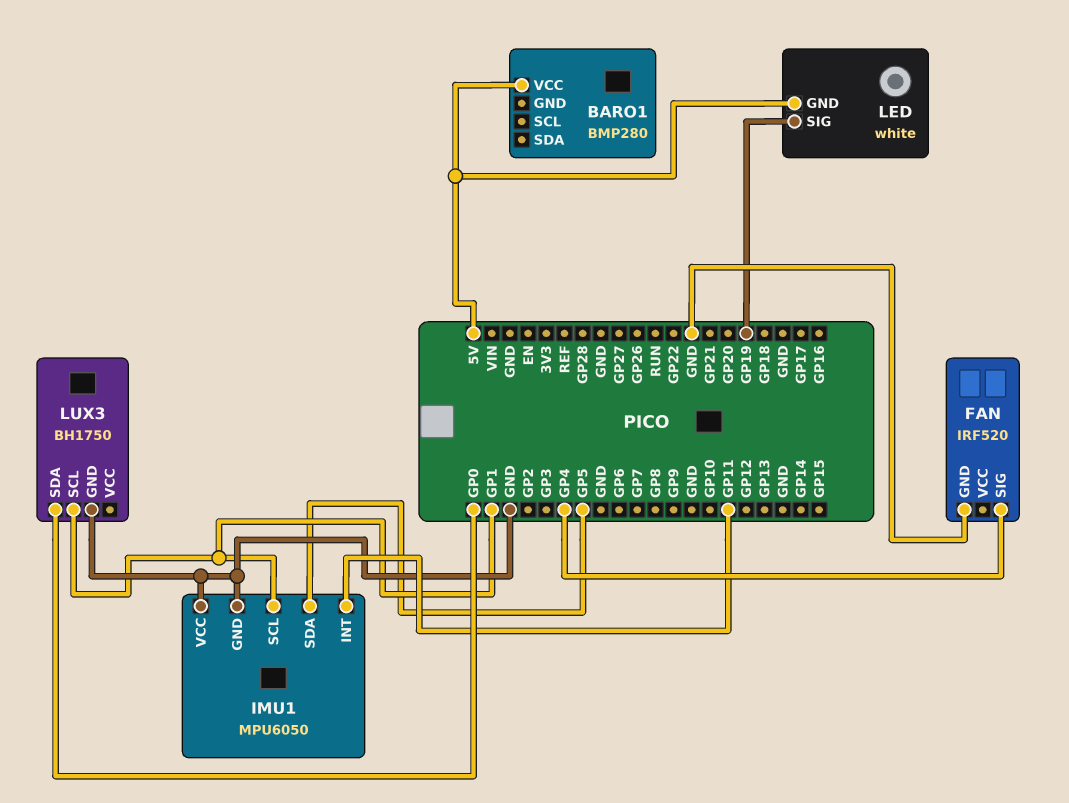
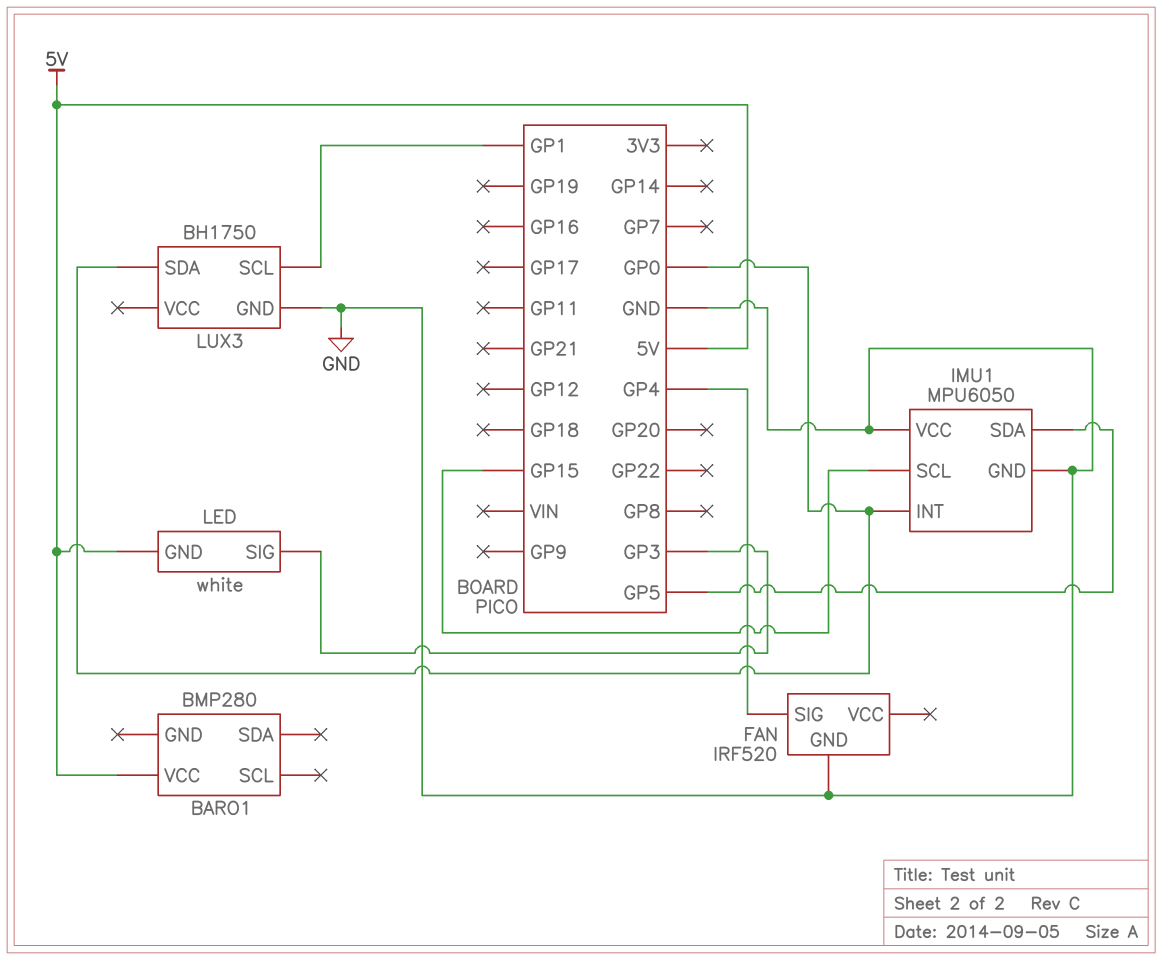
IMU1 pin INT: GP11 -> GP0
IMU1 pin SCL: GP1 -> GP15
LED pin SIG: GP19 -> GP3

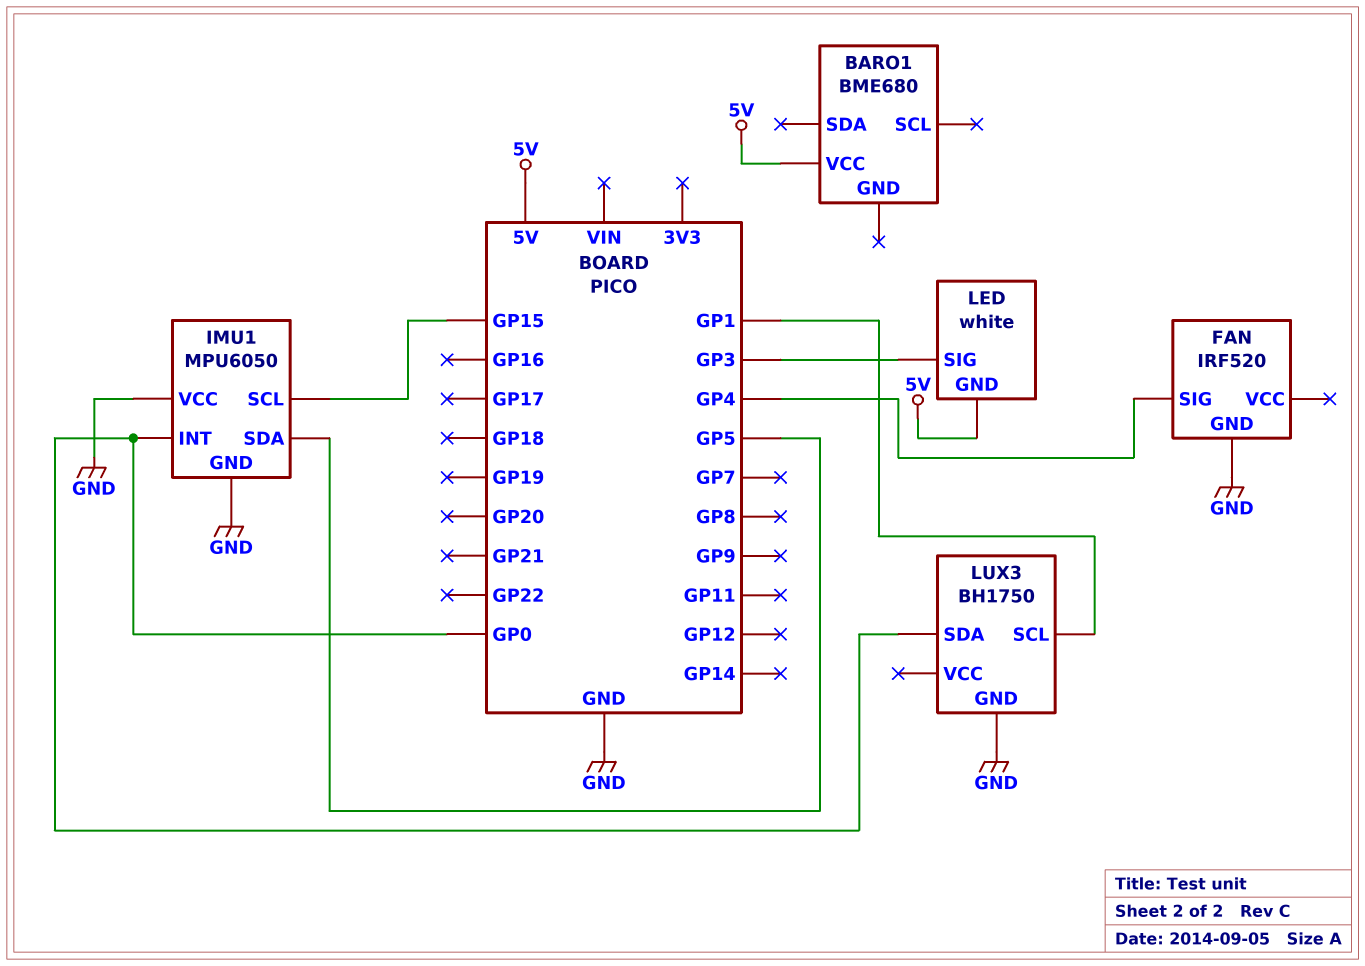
BARO1: BMP280 -> BME680

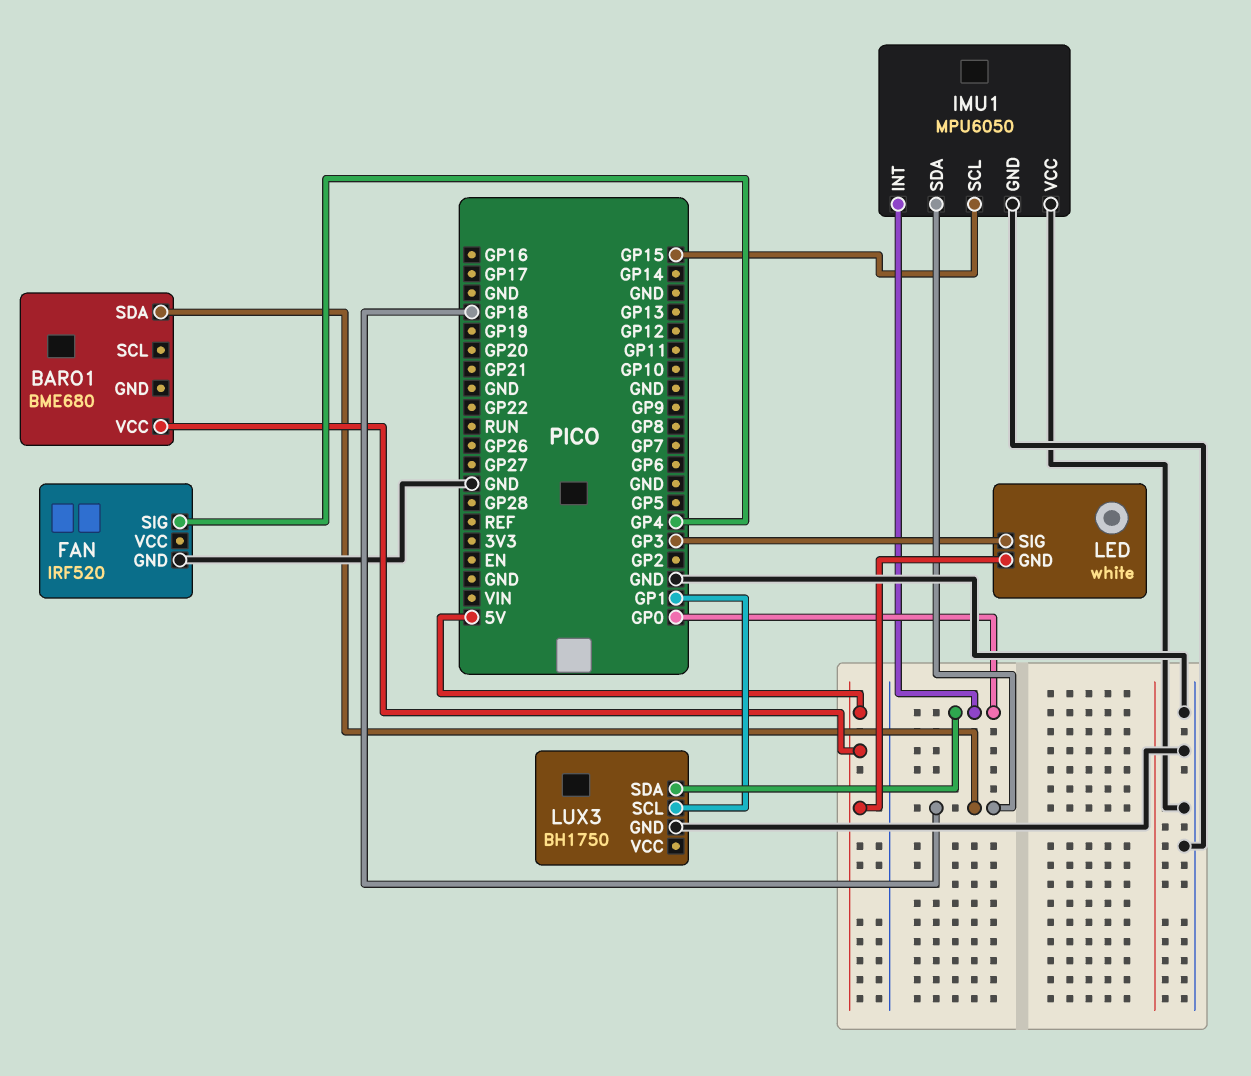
BARO1 pin SDA: none -> GP18
IMU1 pin SDA: GP5 -> GP18

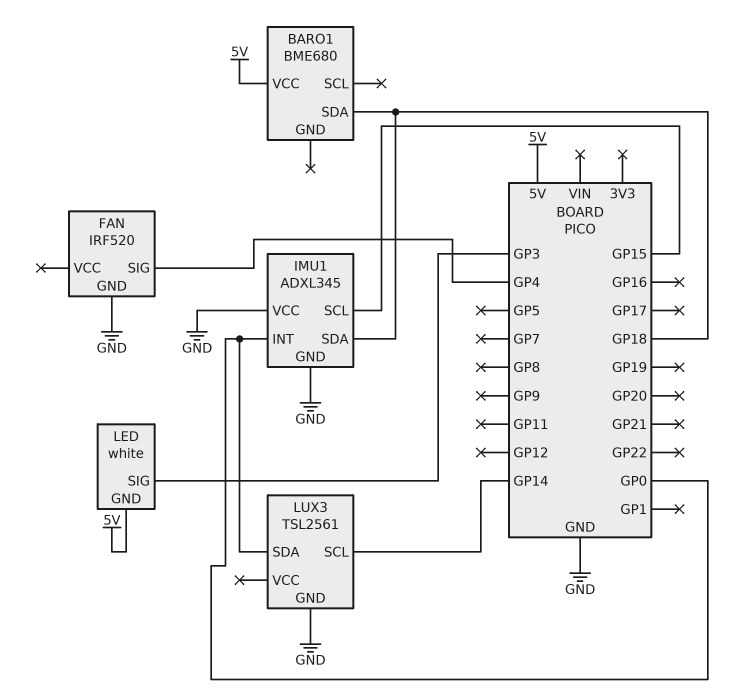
IMU1: MPU6050 -> ADXL345
LUX3: BH1750 -> TSL2561
LUX3 pin SCL: GP1 -> GP14

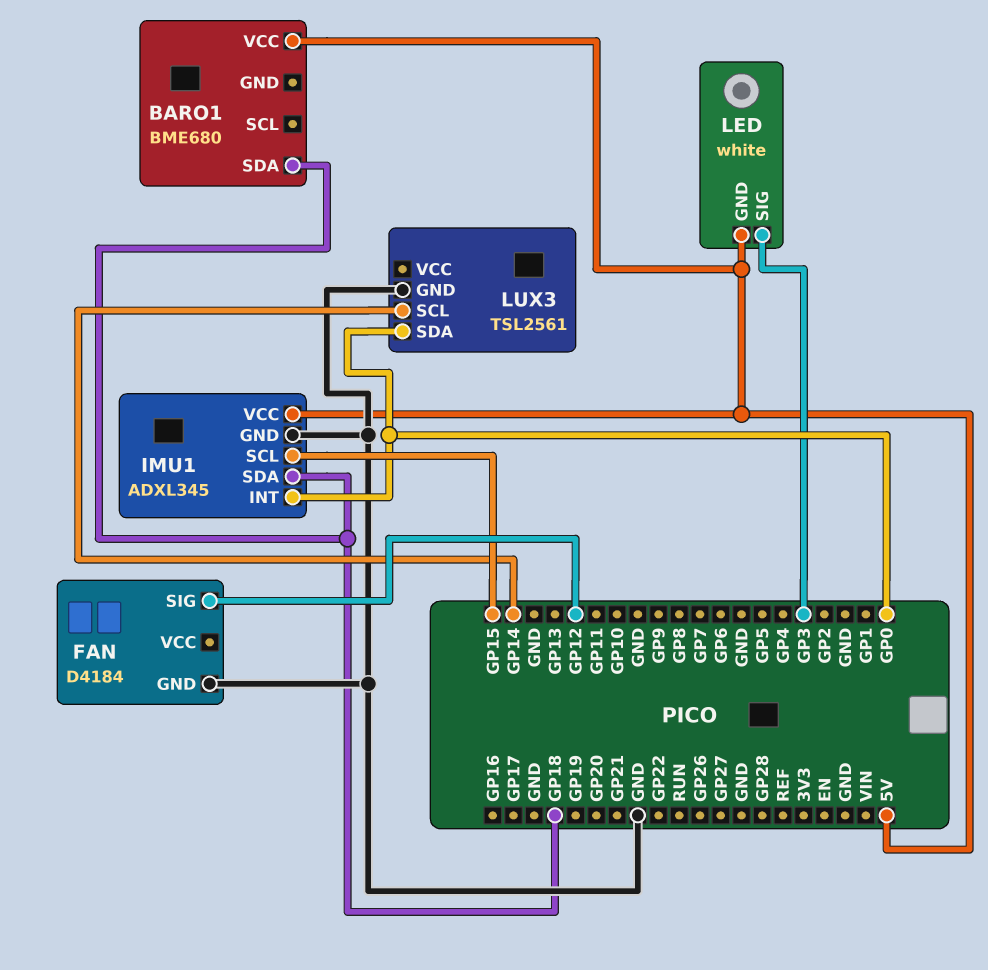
FAN: IRF520 -> D4184
FAN pin SIG: GP4 -> GP12
IMU1 pin VCC: GND -> 5V

